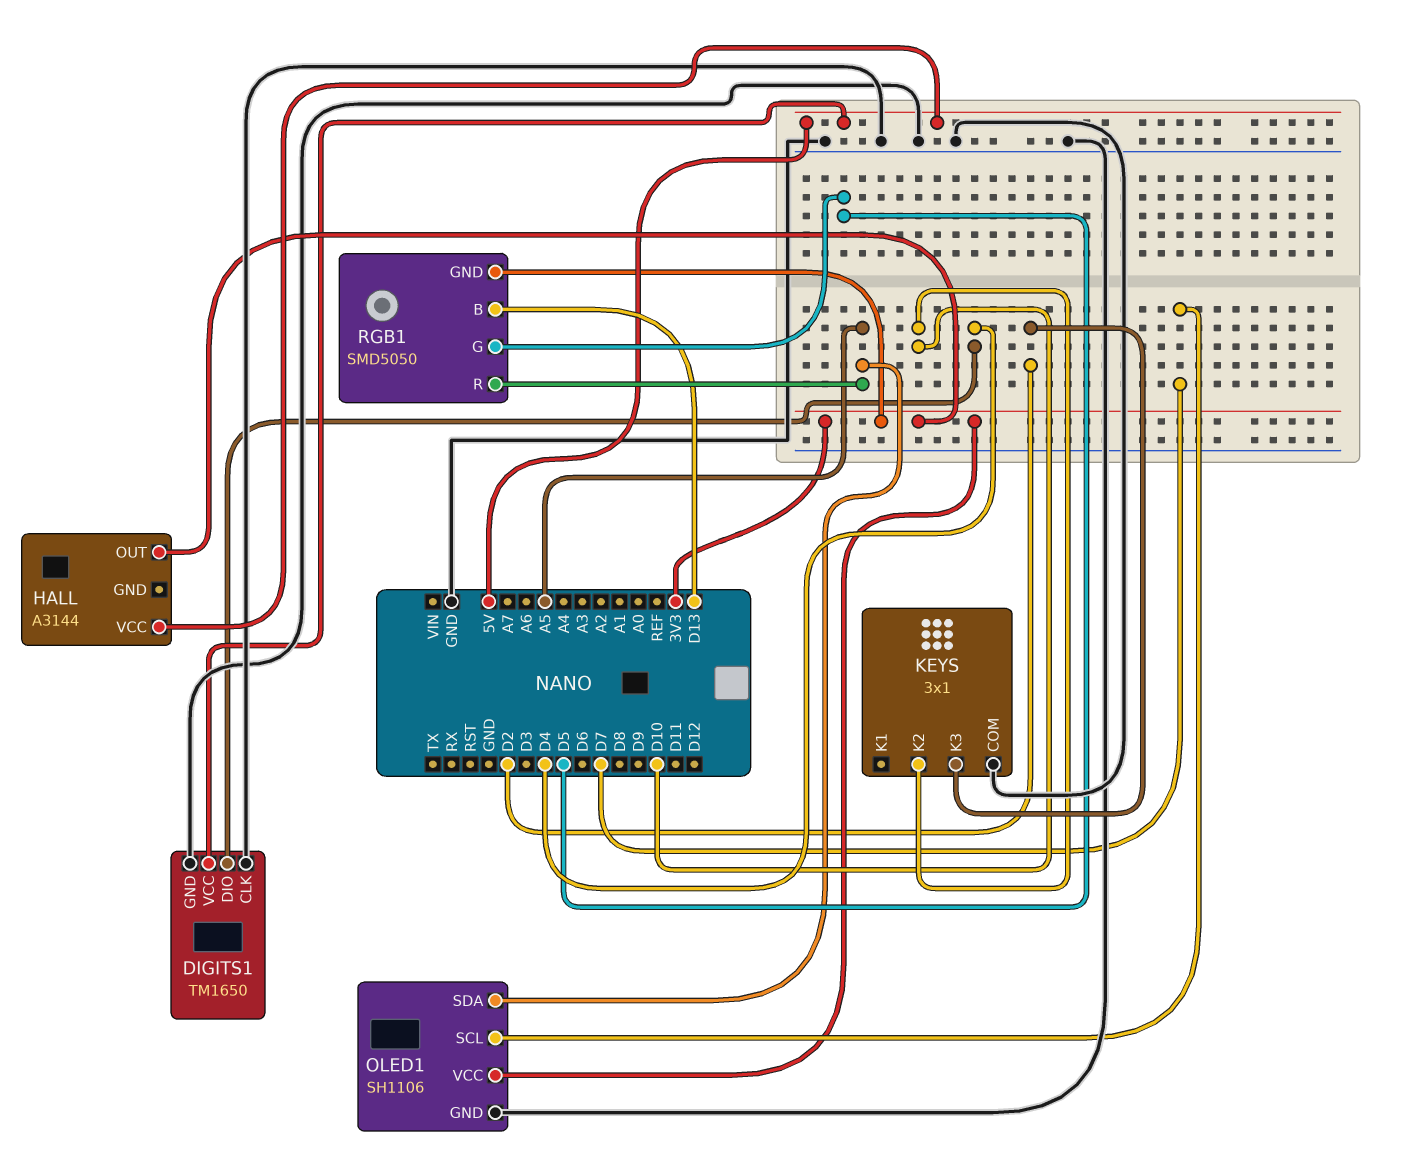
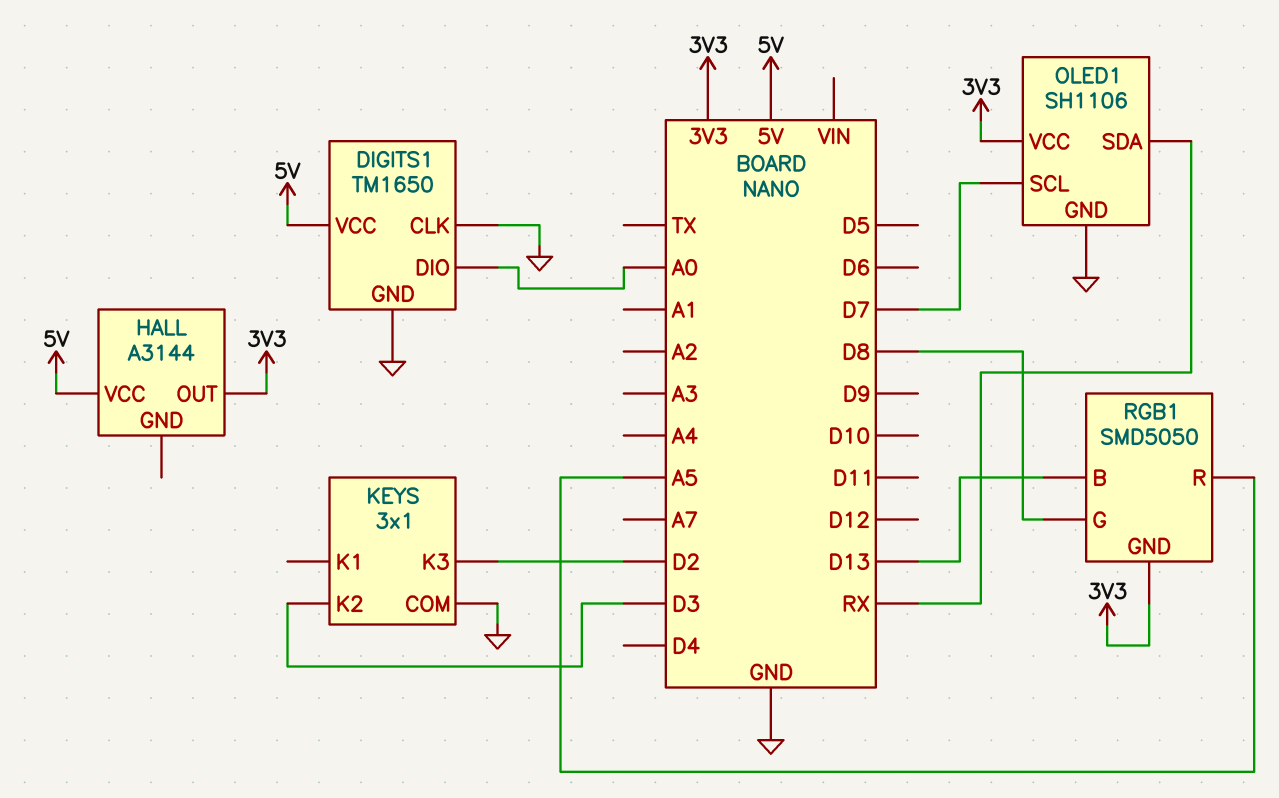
DIGITS1 pin DIO: D4 -> A0
KEYS pin K2: D10 -> D3
OLED1 pin SDA: A5 -> RX
RGB1 pin G: D5 -> D8

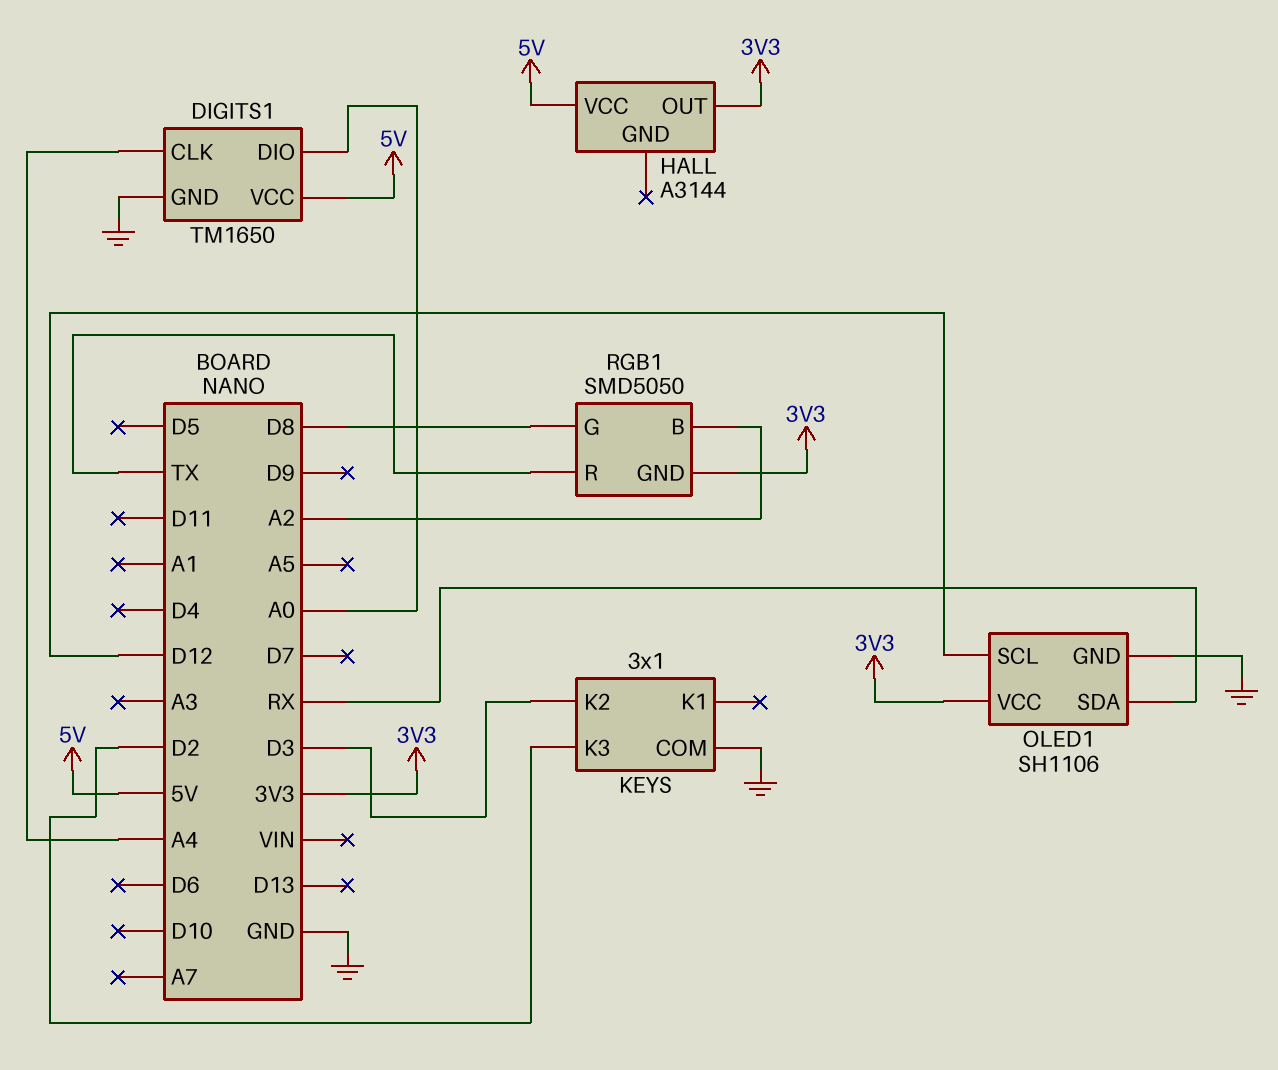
DIGITS1 pin CLK: GND -> A4
OLED1 pin SCL: D7 -> D12
RGB1 pin B: D13 -> A2
RGB1 pin R: A5 -> TX

